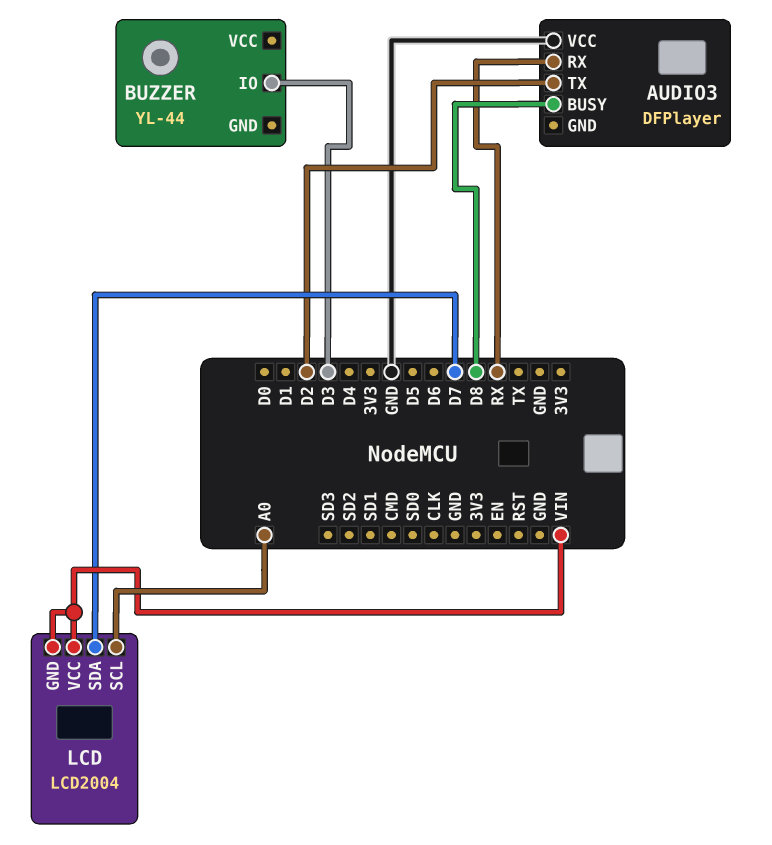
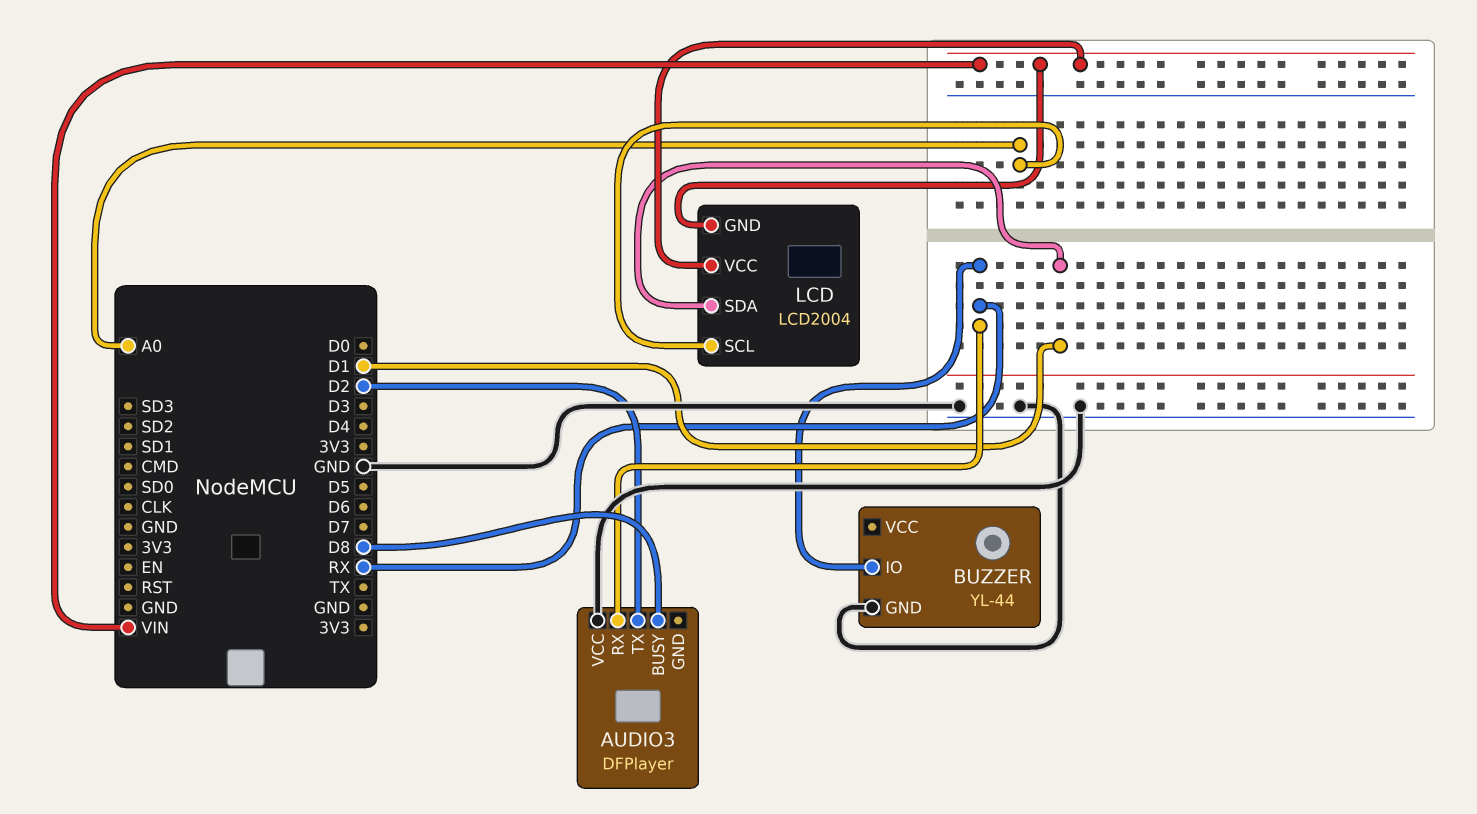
BUZZER pin GND: none -> GND
BUZZER pin IO: D3 -> RX
LCD pin SDA: D7 -> D1

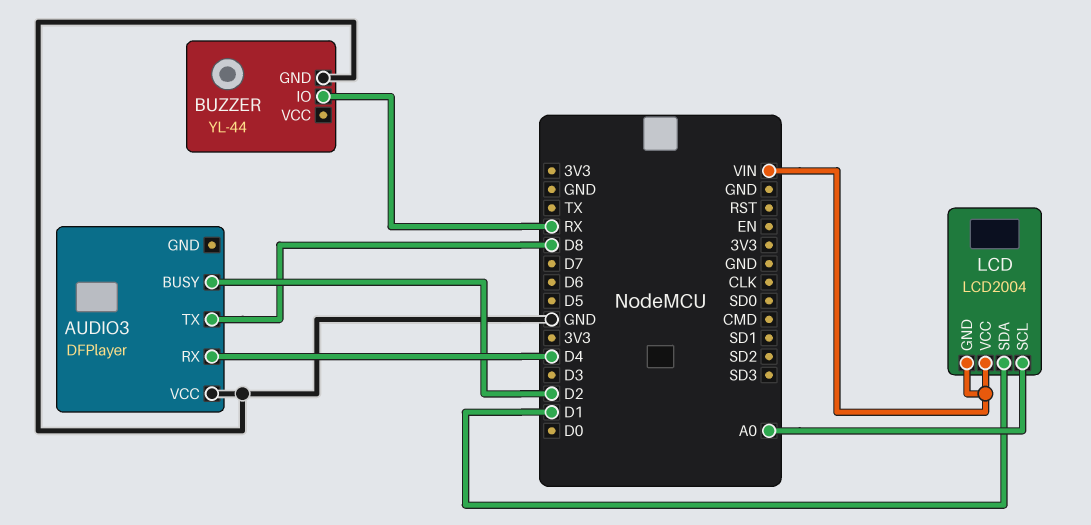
AUDIO3 pin BUSY: D8 -> D2
AUDIO3 pin RX: RX -> D4
AUDIO3 pin TX: D2 -> D8

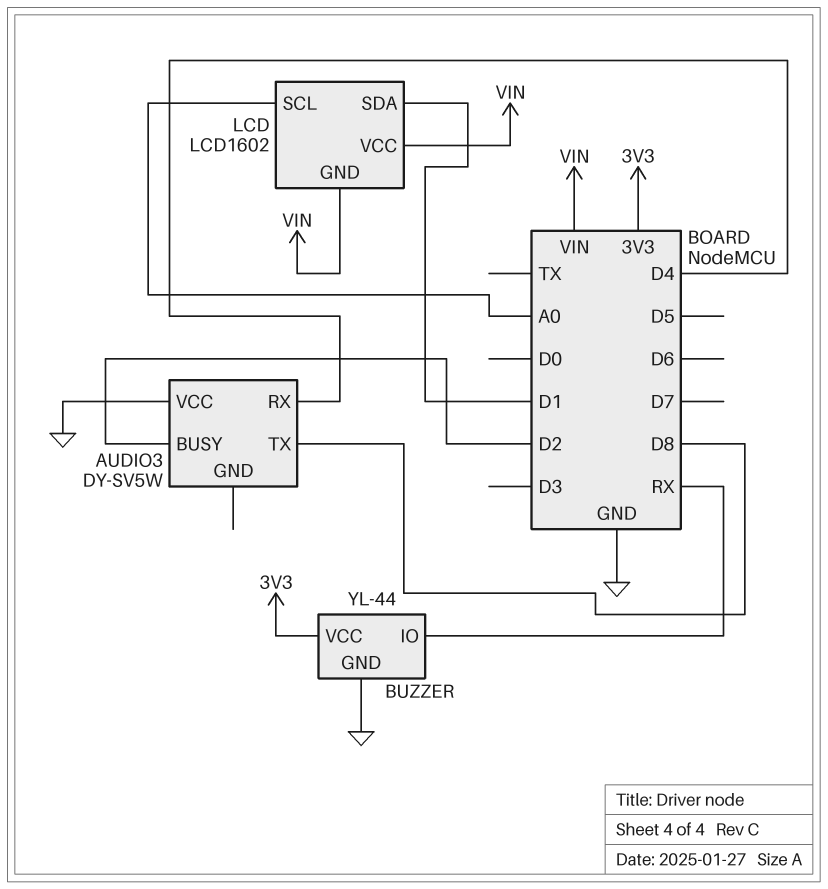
AUDIO3: DFPlayer -> DY-SV5W
BUZZER pin VCC: none -> 3V3
LCD: LCD2004 -> LCD1602

